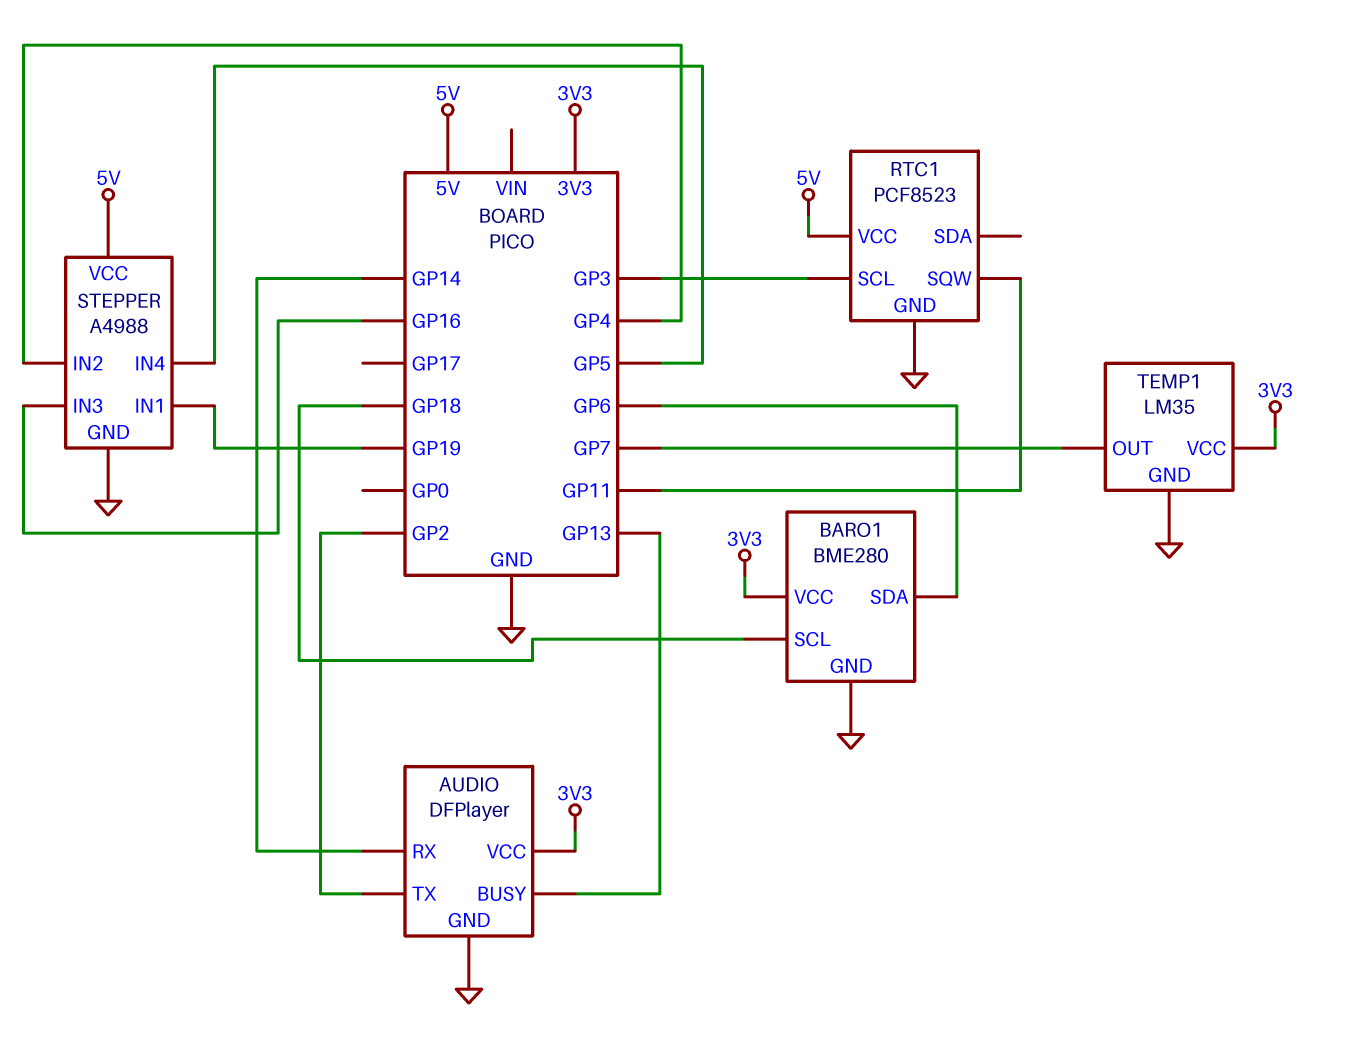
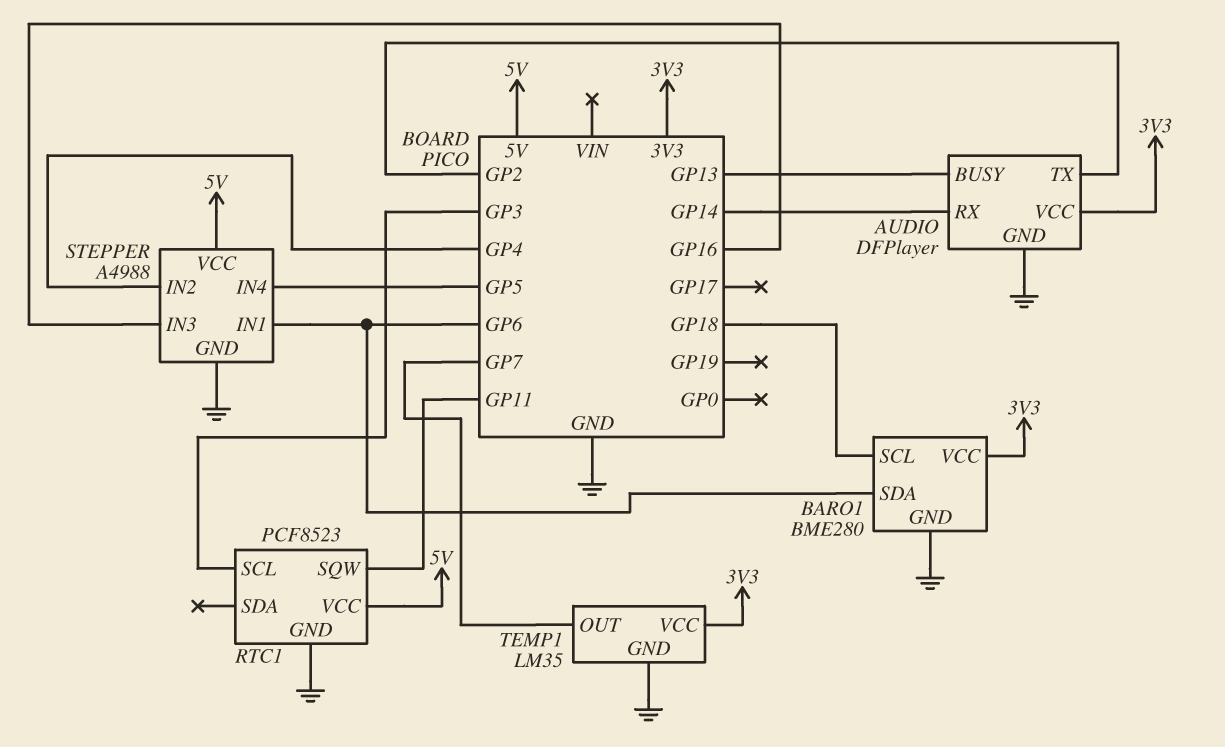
STEPPER pin IN1: GP19 -> GP6

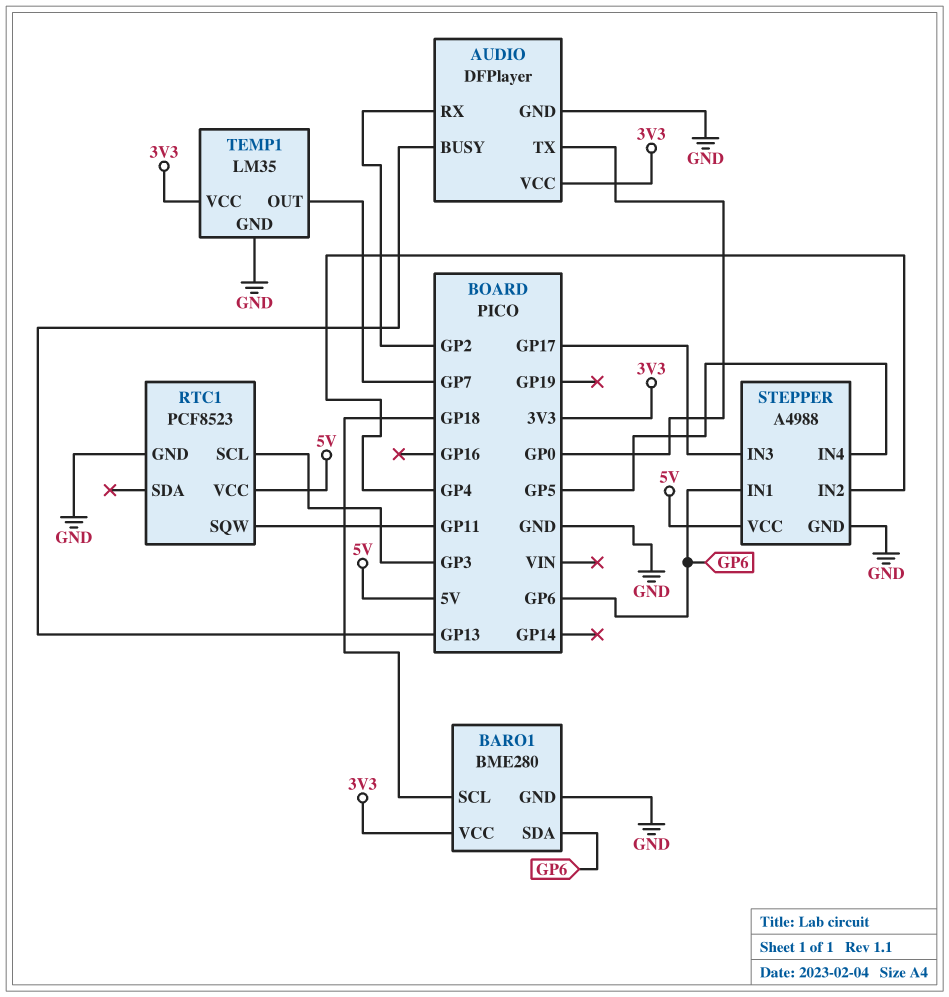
AUDIO pin RX: GP14 -> GP2
AUDIO pin TX: GP2 -> GP0
STEPPER pin IN3: GP16 -> GP17

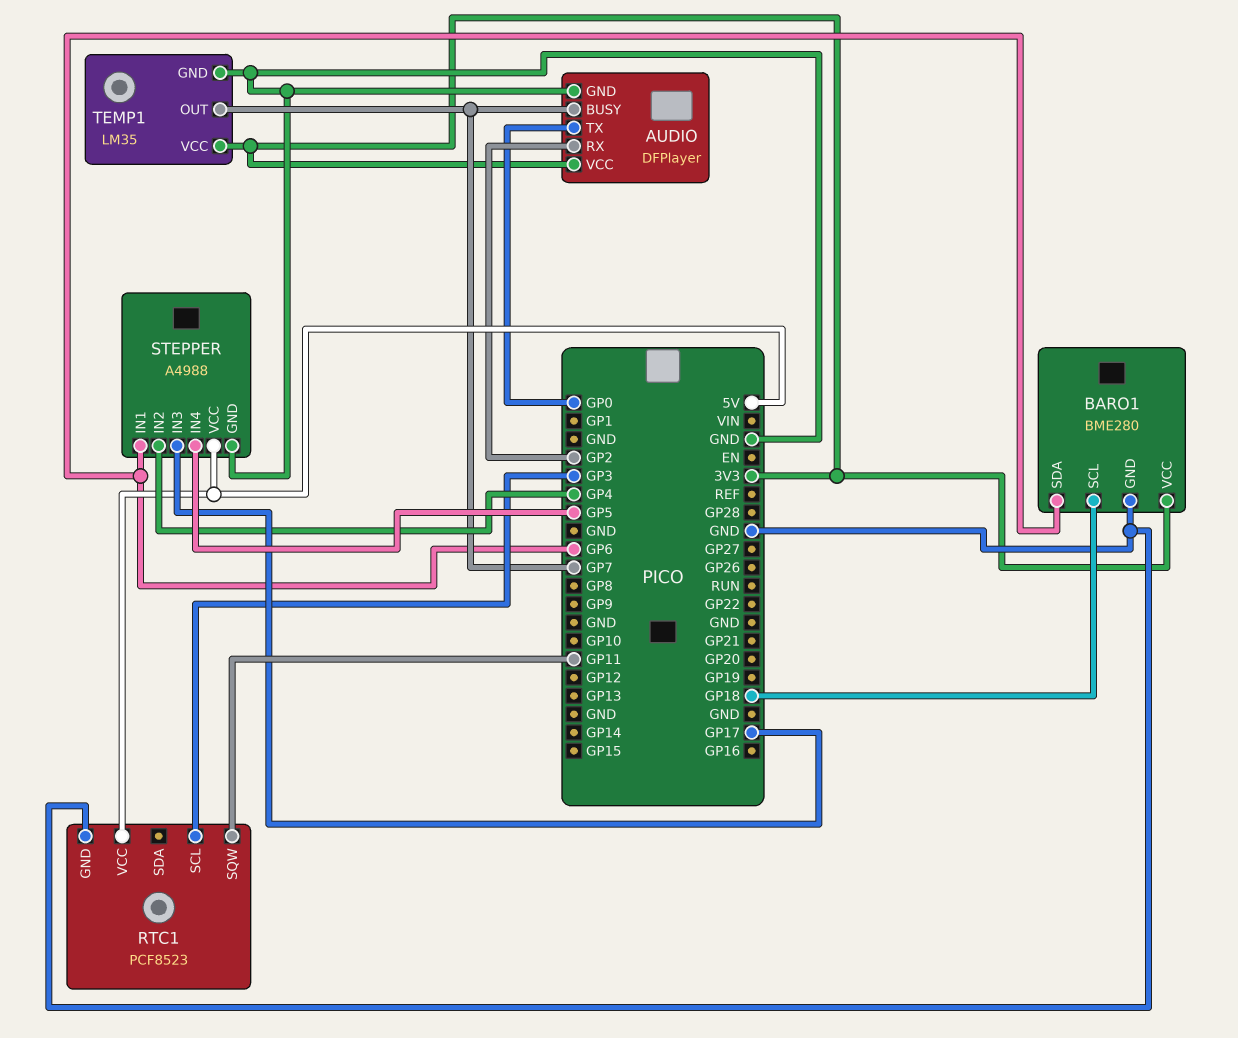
AUDIO pin BUSY: GP13 -> GP7

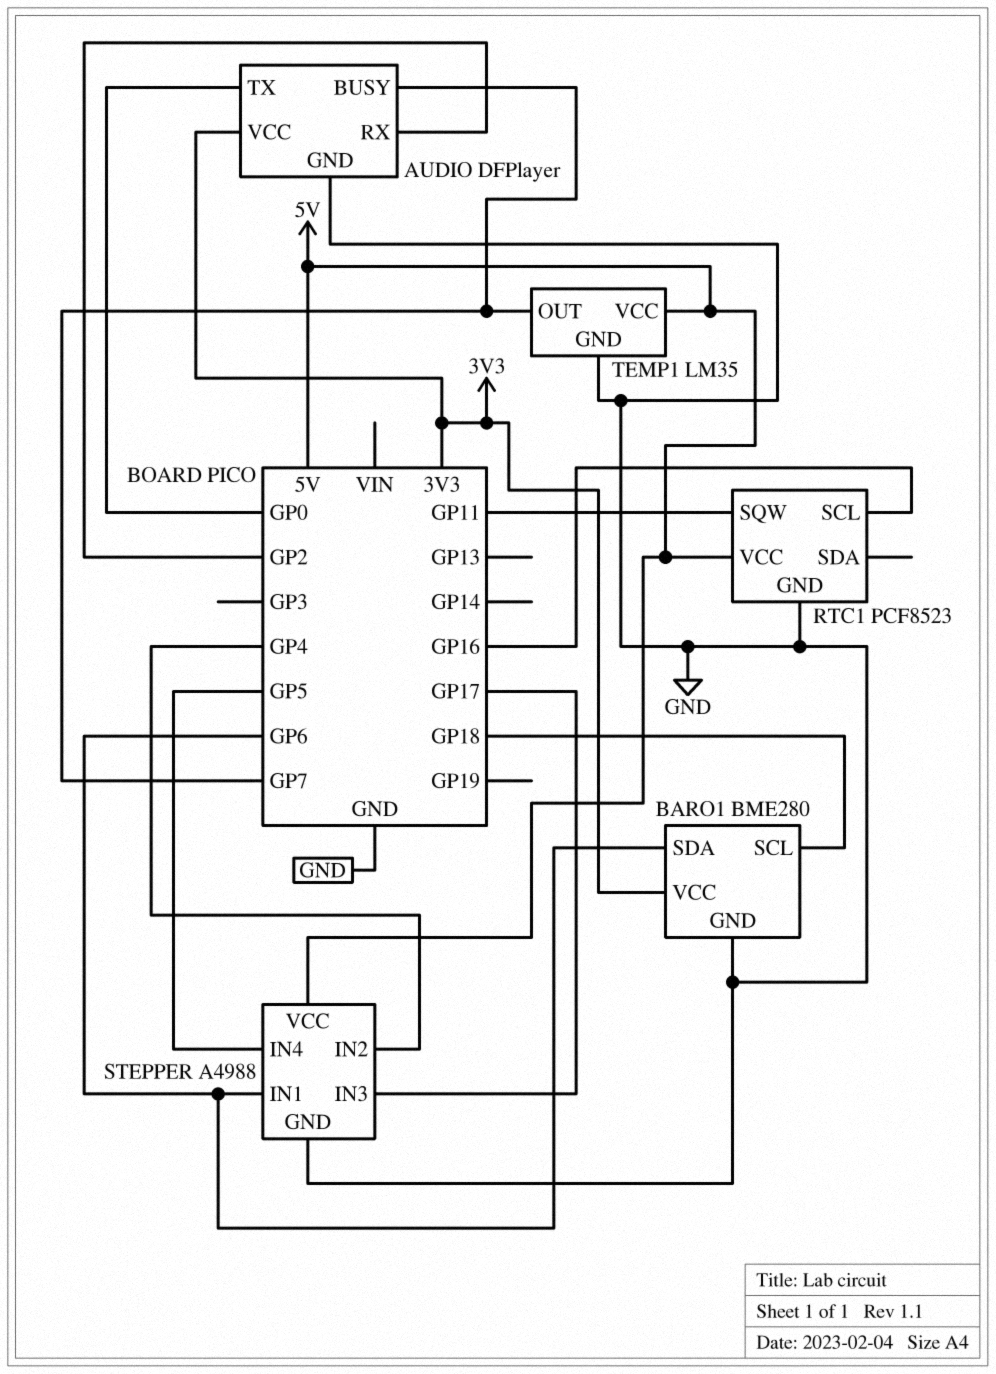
RTC1 pin SCL: GP3 -> GP16
TEMP1 pin VCC: 3V3 -> 5V

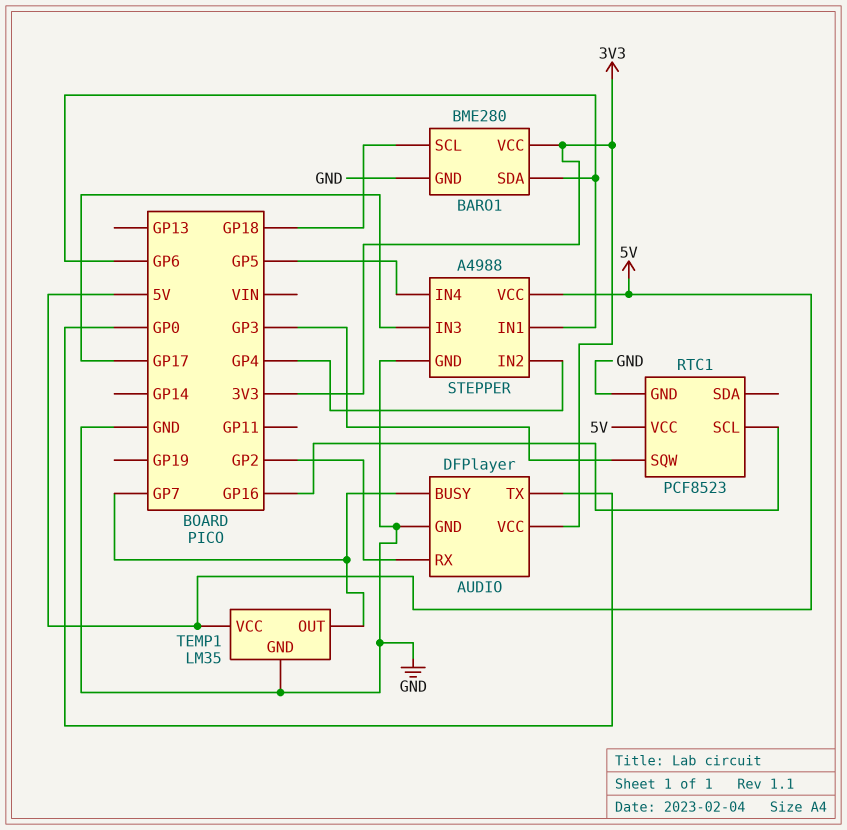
RTC1 pin SQW: GP11 -> GP3

